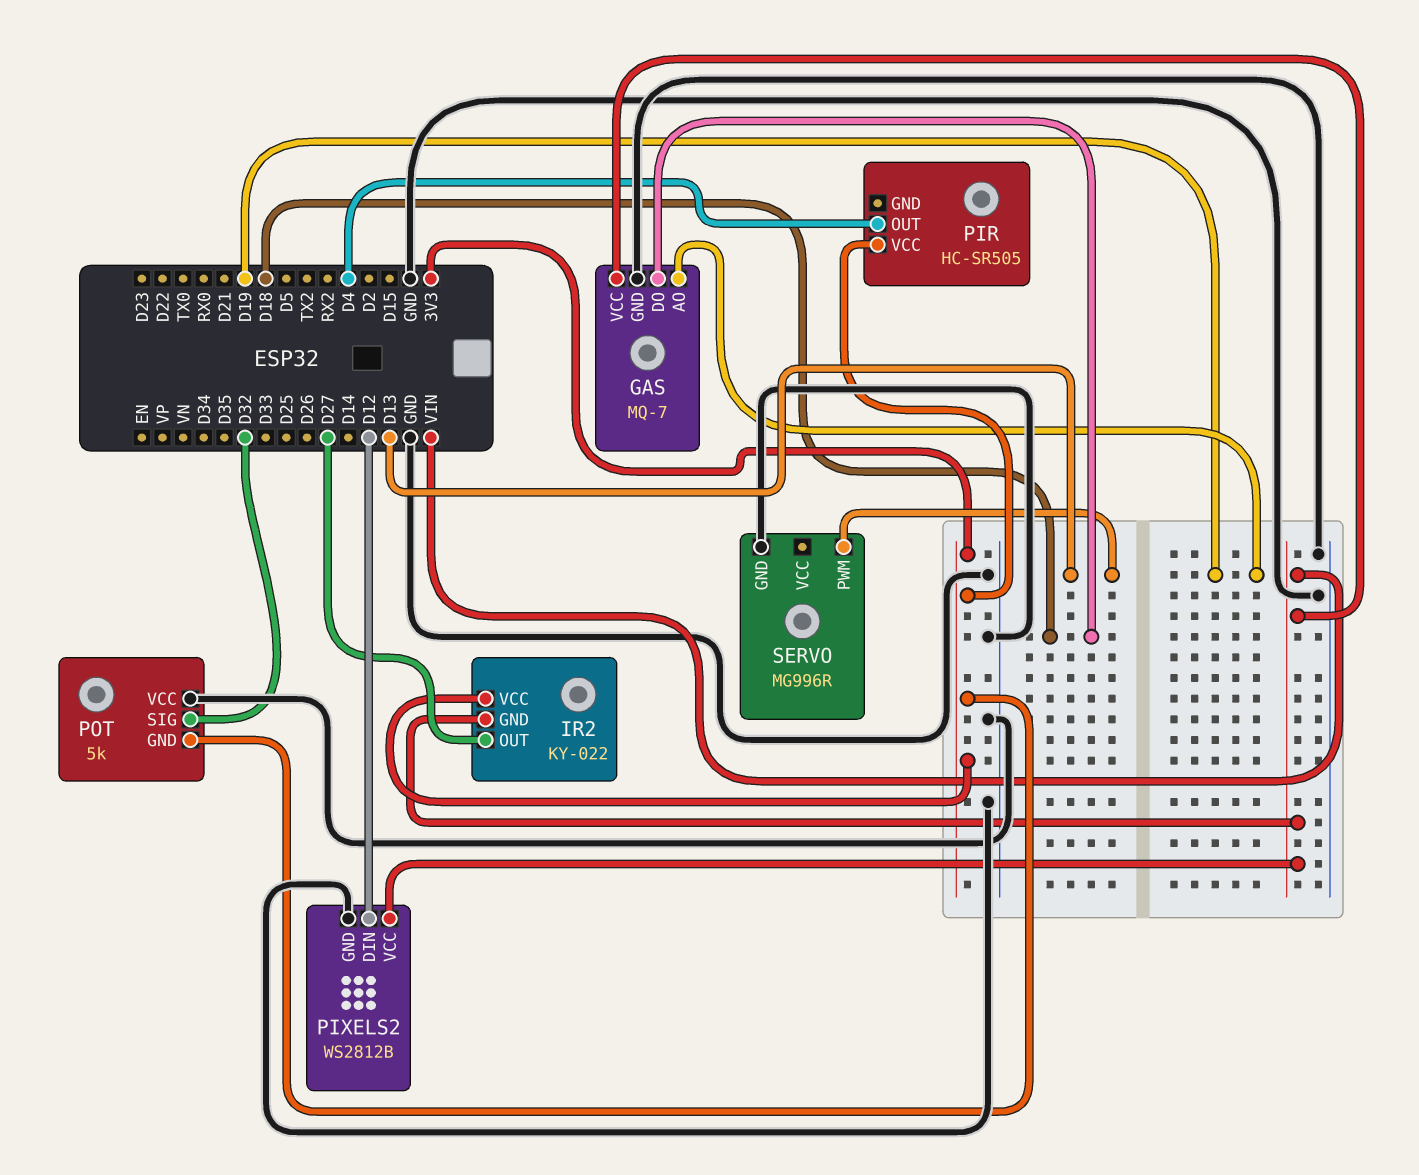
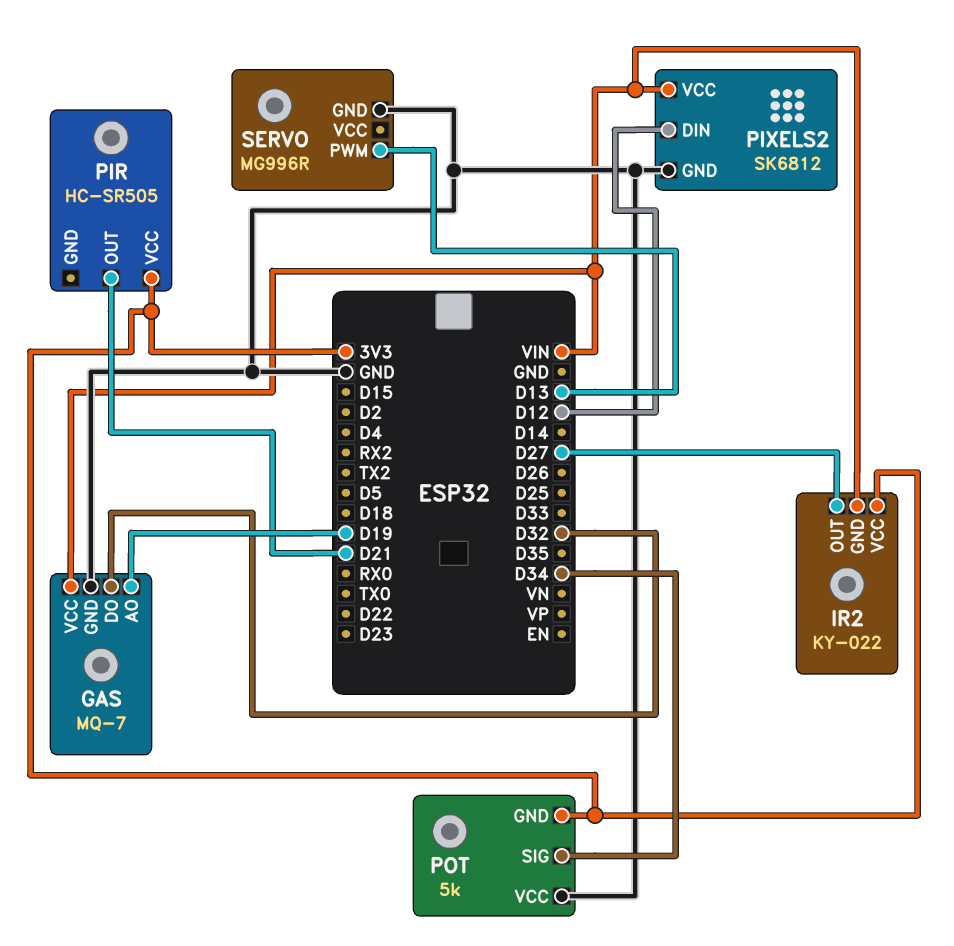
GAS pin DO: D18 -> D32
PIR pin OUT: D4 -> D21
PIXELS2: WS2812B -> SK6812
POT pin SIG: D32 -> D34

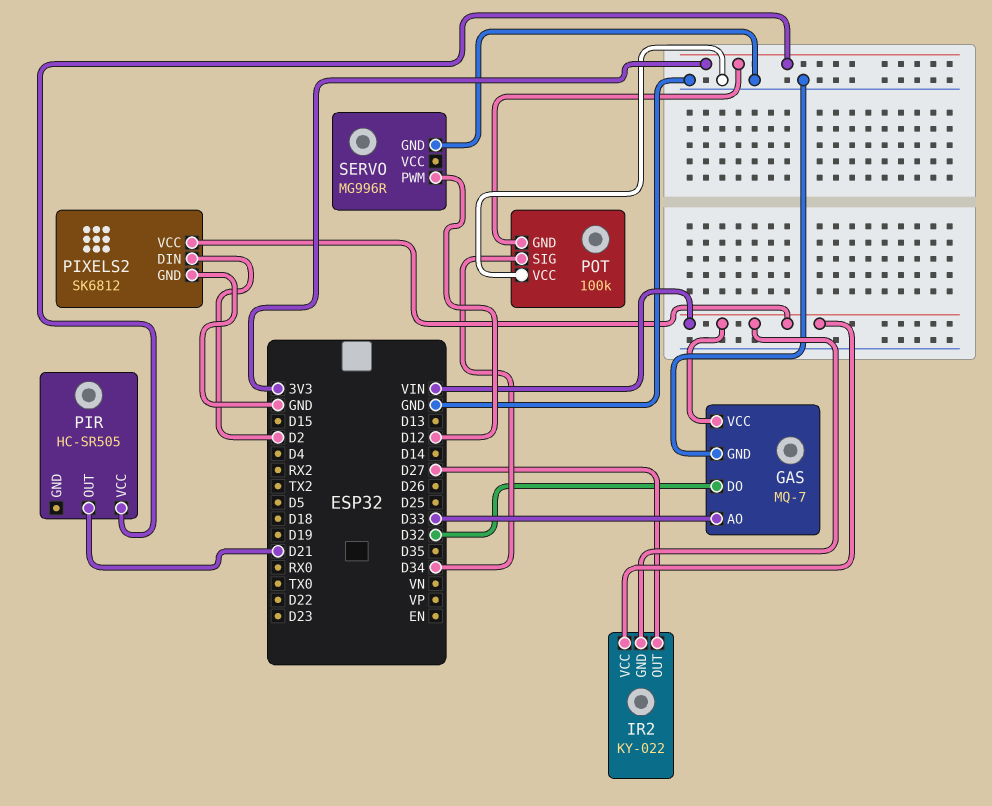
GAS pin AO: D19 -> D33
IR2 pin VCC: 3V3 -> VIN
PIXELS2 pin DIN: D12 -> D2
POT: 5k -> 100k
SERVO pin PWM: D13 -> D12

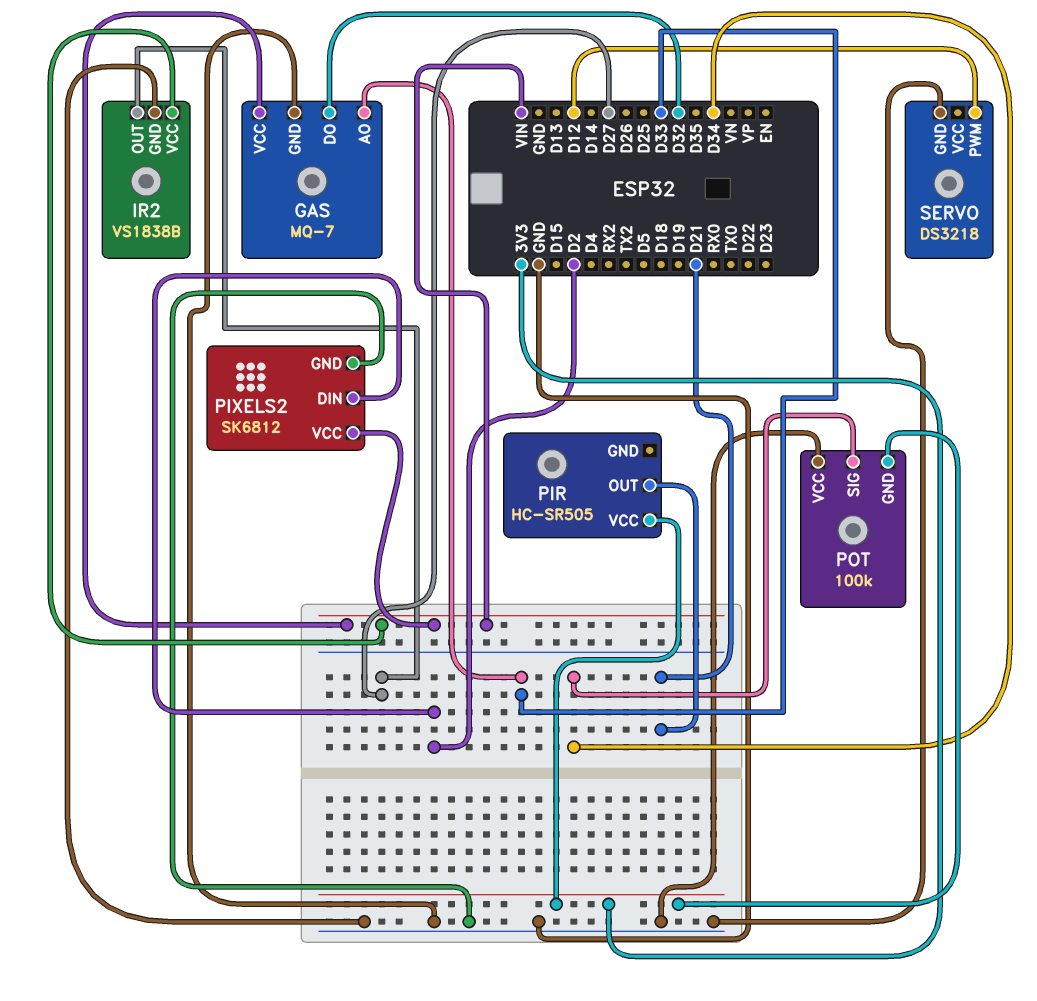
IR2: KY-022 -> VS1838B
IR2 pin GND: VIN -> GND
SERVO: MG996R -> DS3218

